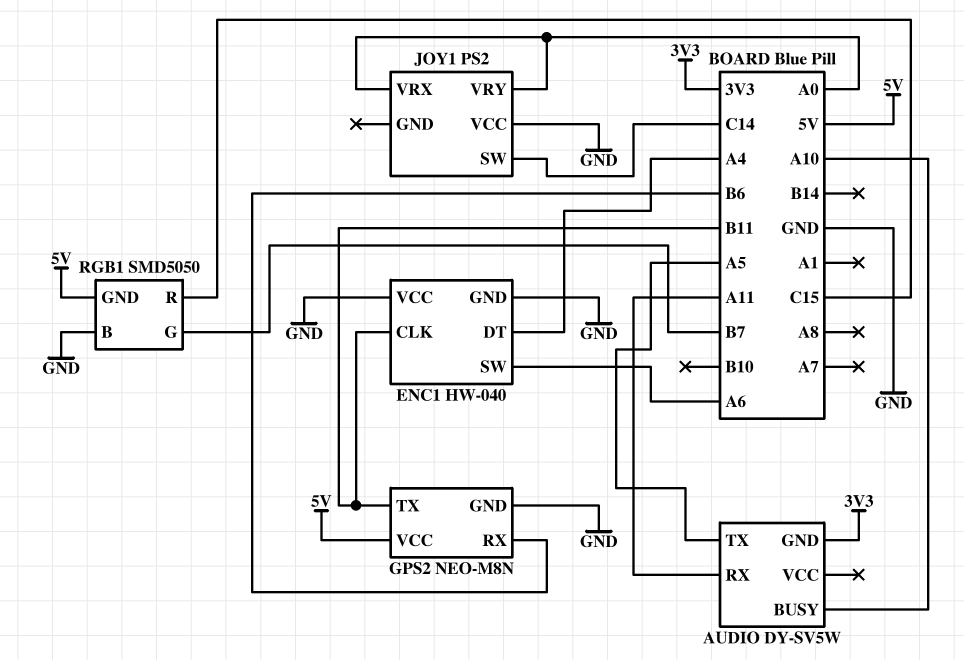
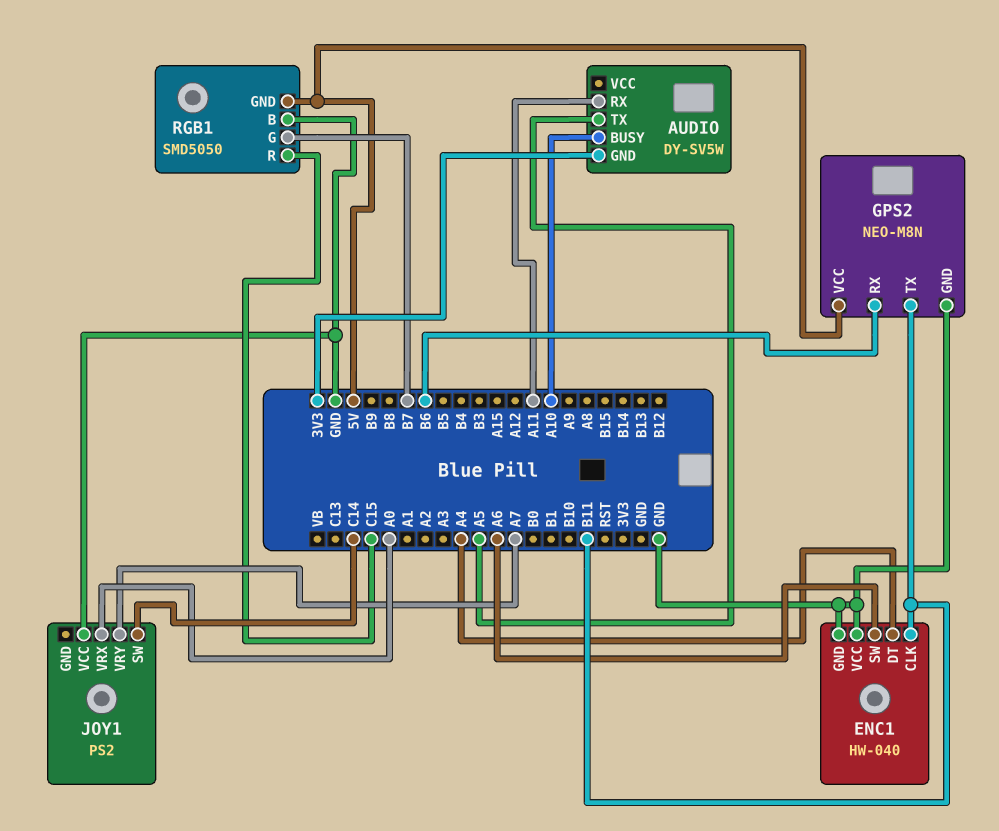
JOY1 pin VRY: A0 -> A7

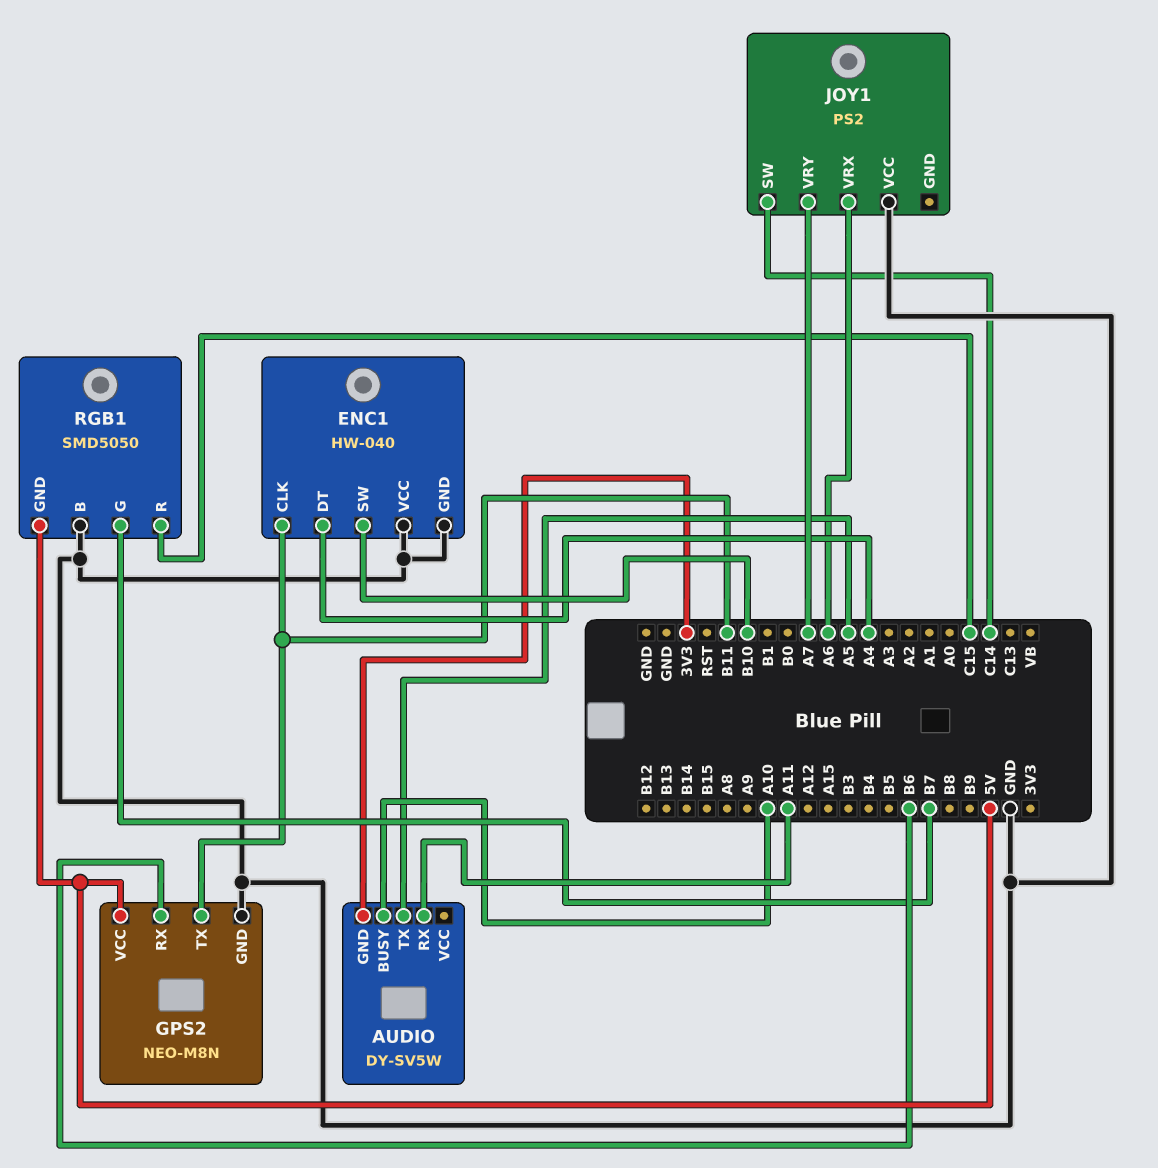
ENC1 pin SW: A6 -> B10
JOY1 pin VRX: A0 -> A6

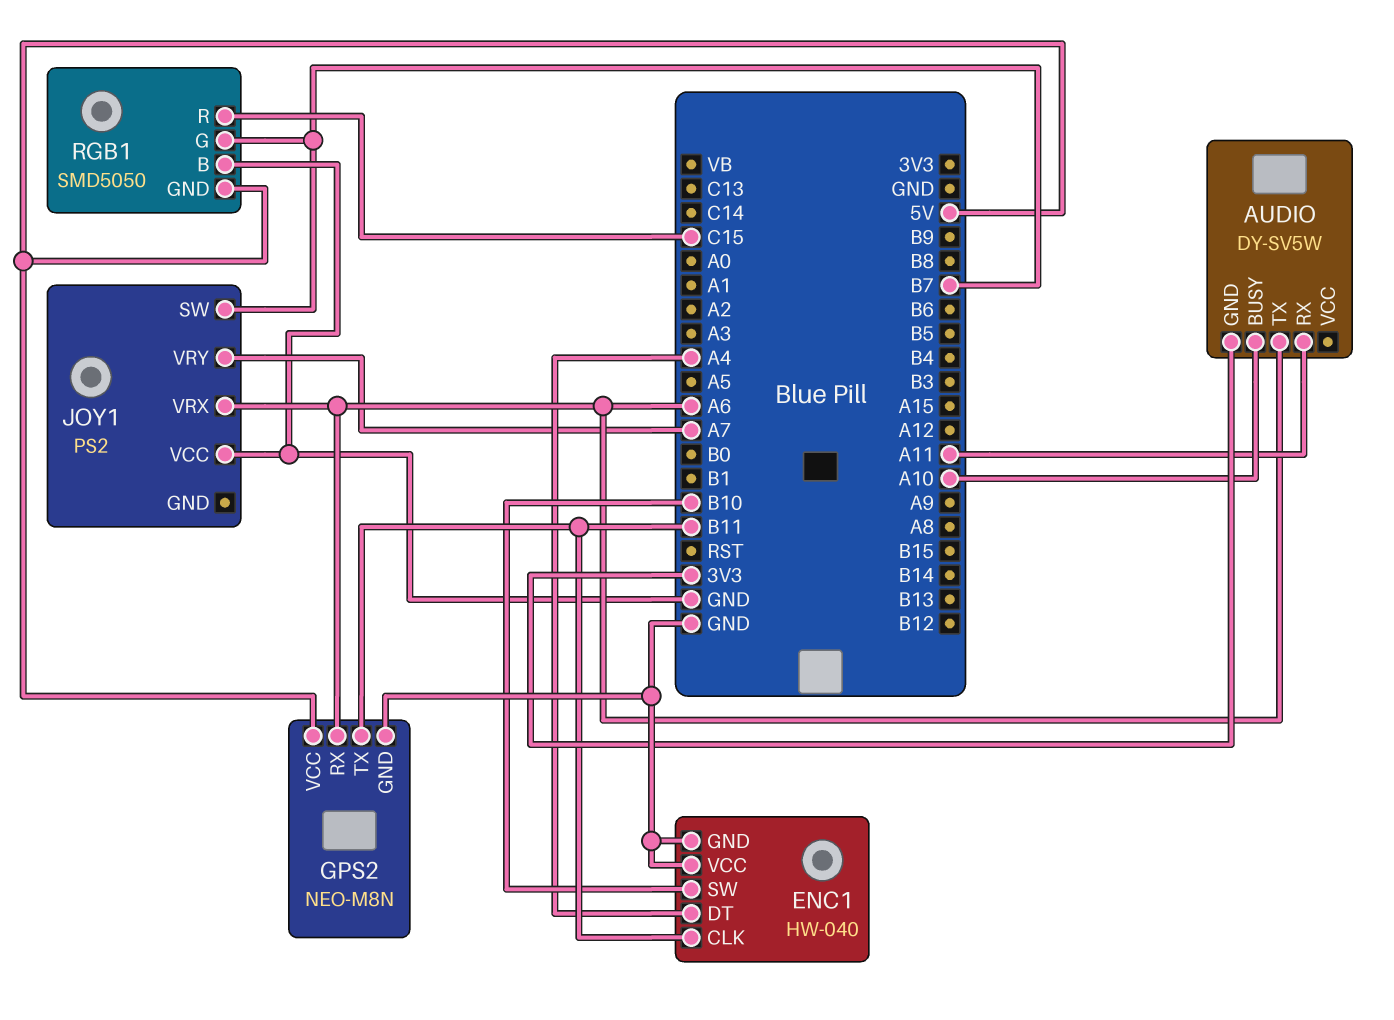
AUDIO pin TX: A5 -> A6
GPS2 pin RX: B6 -> A6
JOY1 pin SW: C14 -> B7

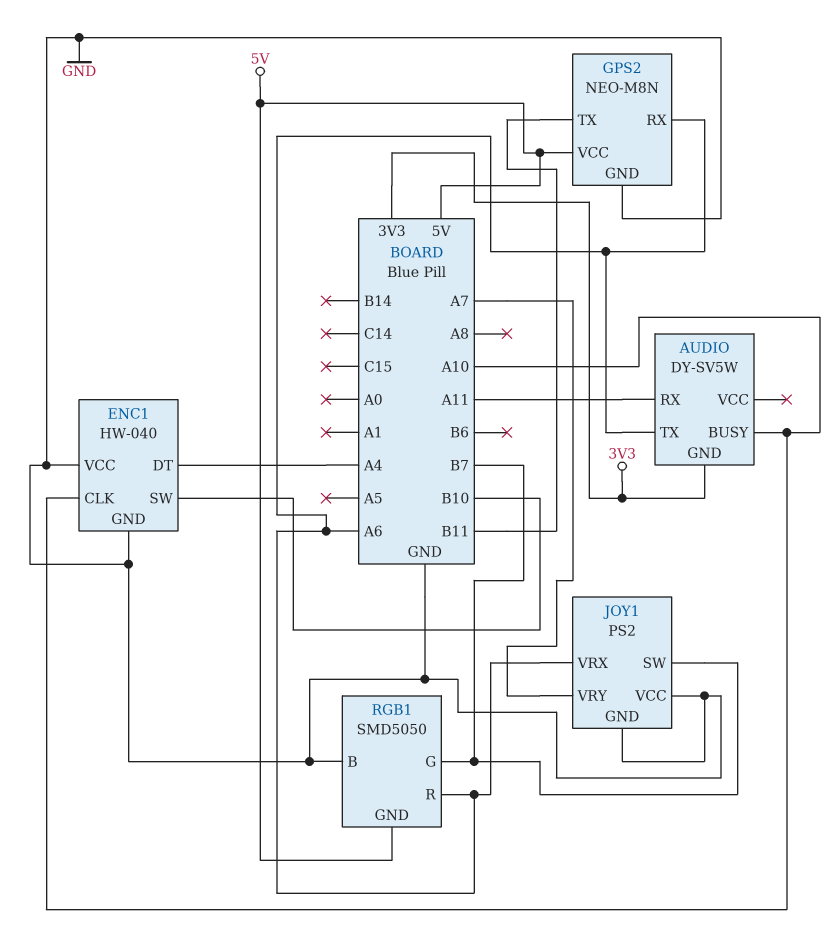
ENC1 pin CLK: B11 -> A10
JOY1 pin GND: none -> GND
RGB1 pin R: C15 -> A6

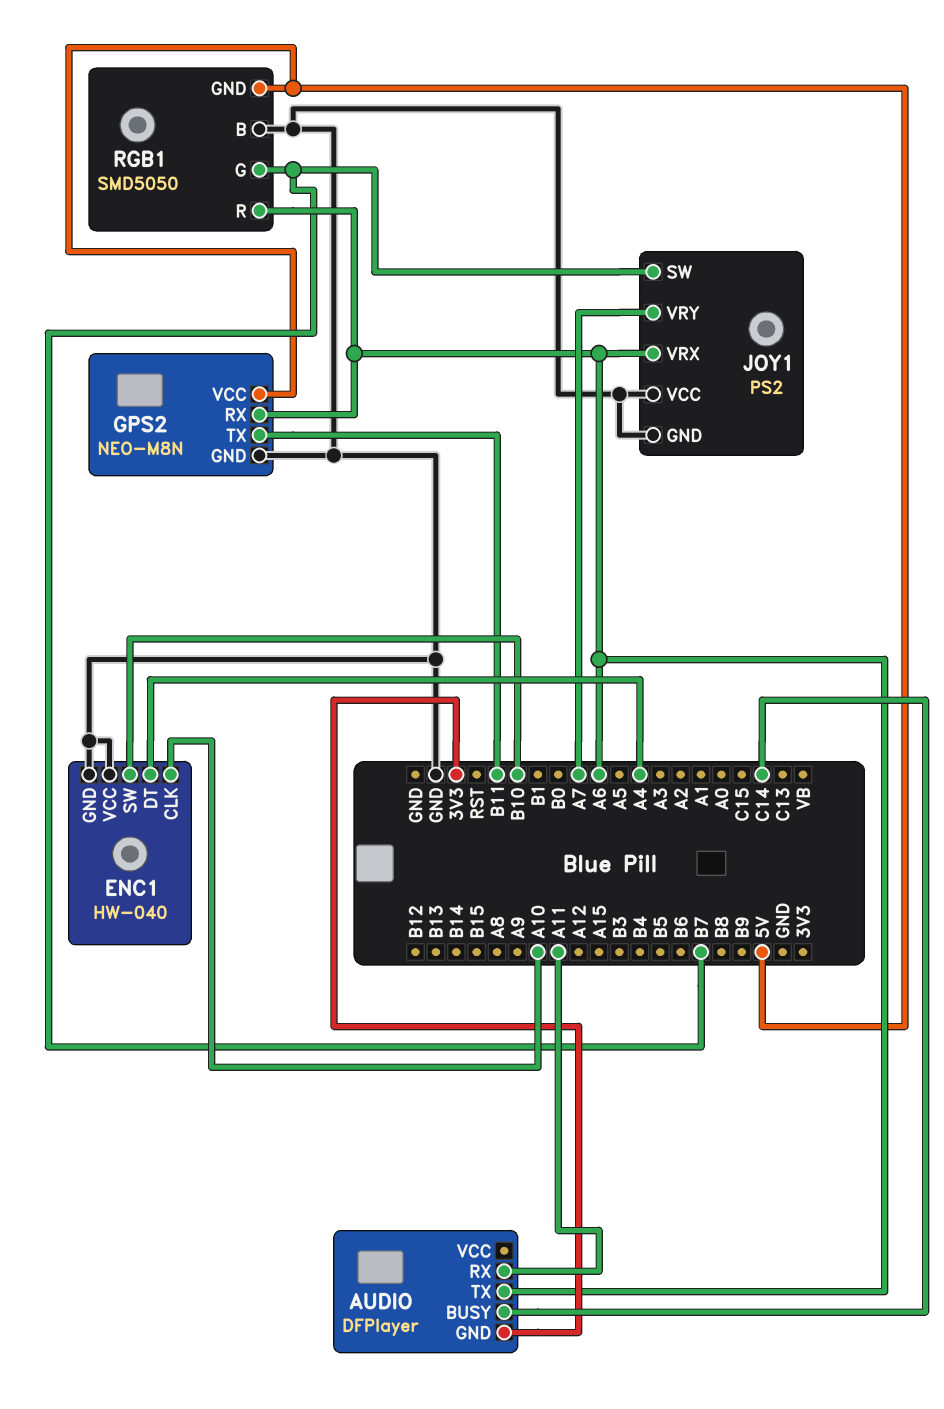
AUDIO: DY-SV5W -> DFPlayer
AUDIO pin BUSY: A10 -> C14

